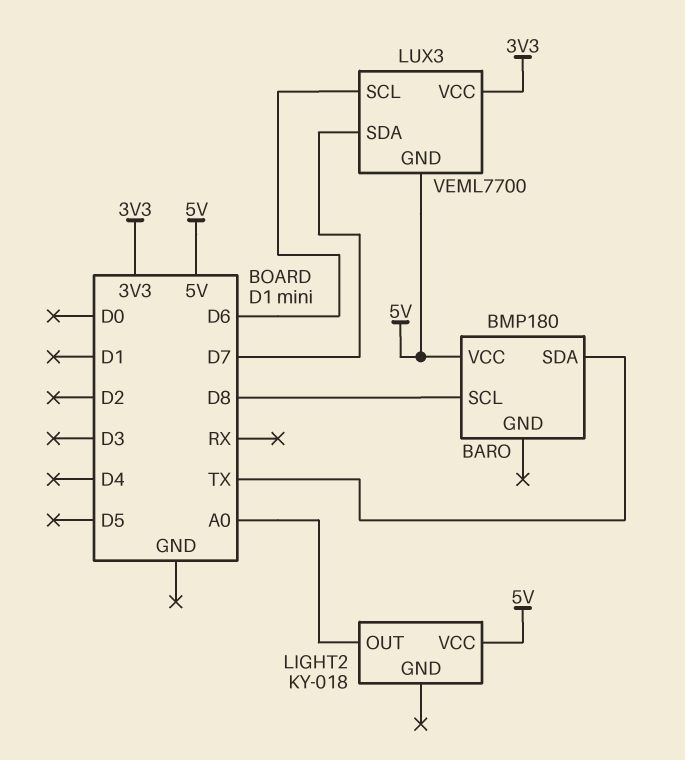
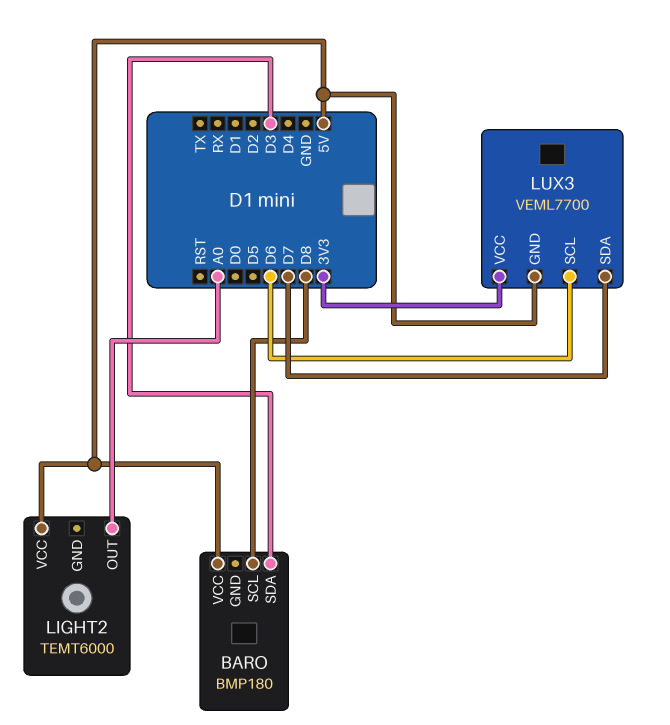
BARO pin SDA: TX -> D3
LIGHT2: KY-018 -> TEMT6000

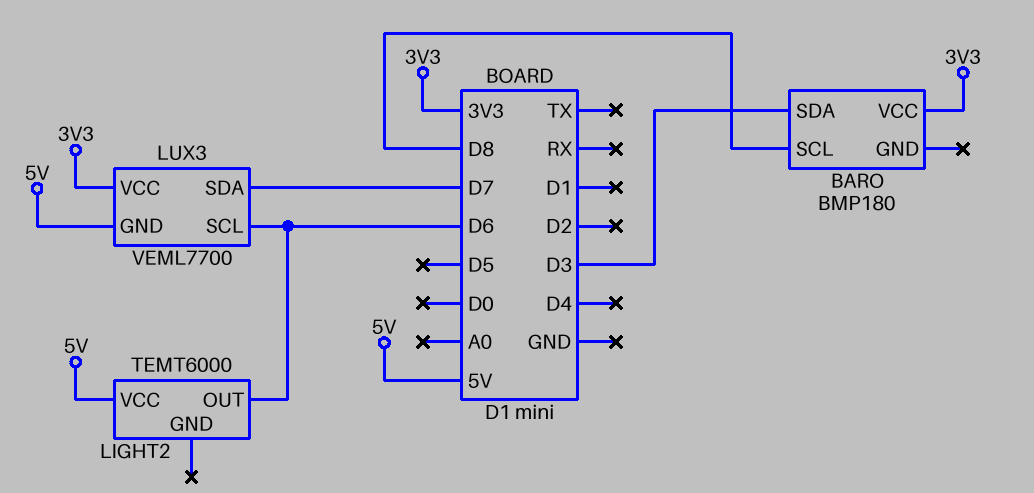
BARO pin VCC: 5V -> 3V3
LIGHT2 pin OUT: A0 -> D6

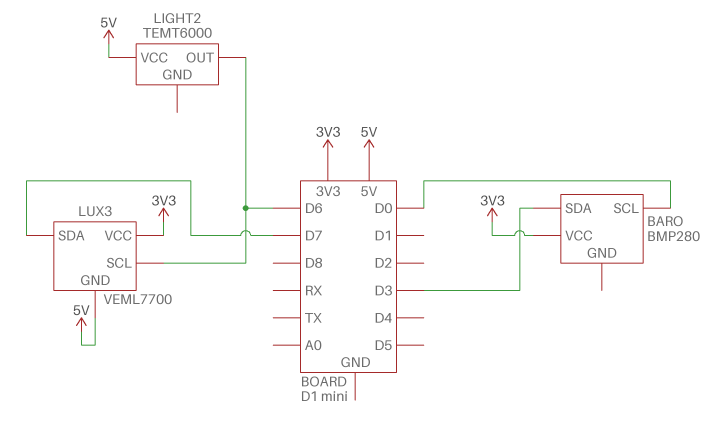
BARO: BMP180 -> BMP280
BARO pin SCL: D8 -> D0

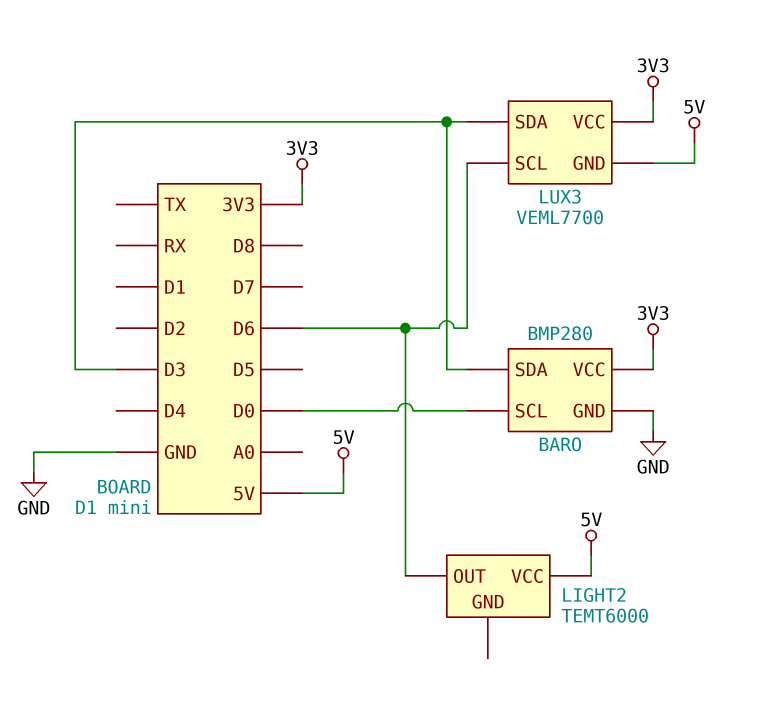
BARO pin GND: none -> GND
LUX3 pin SDA: D7 -> D3

